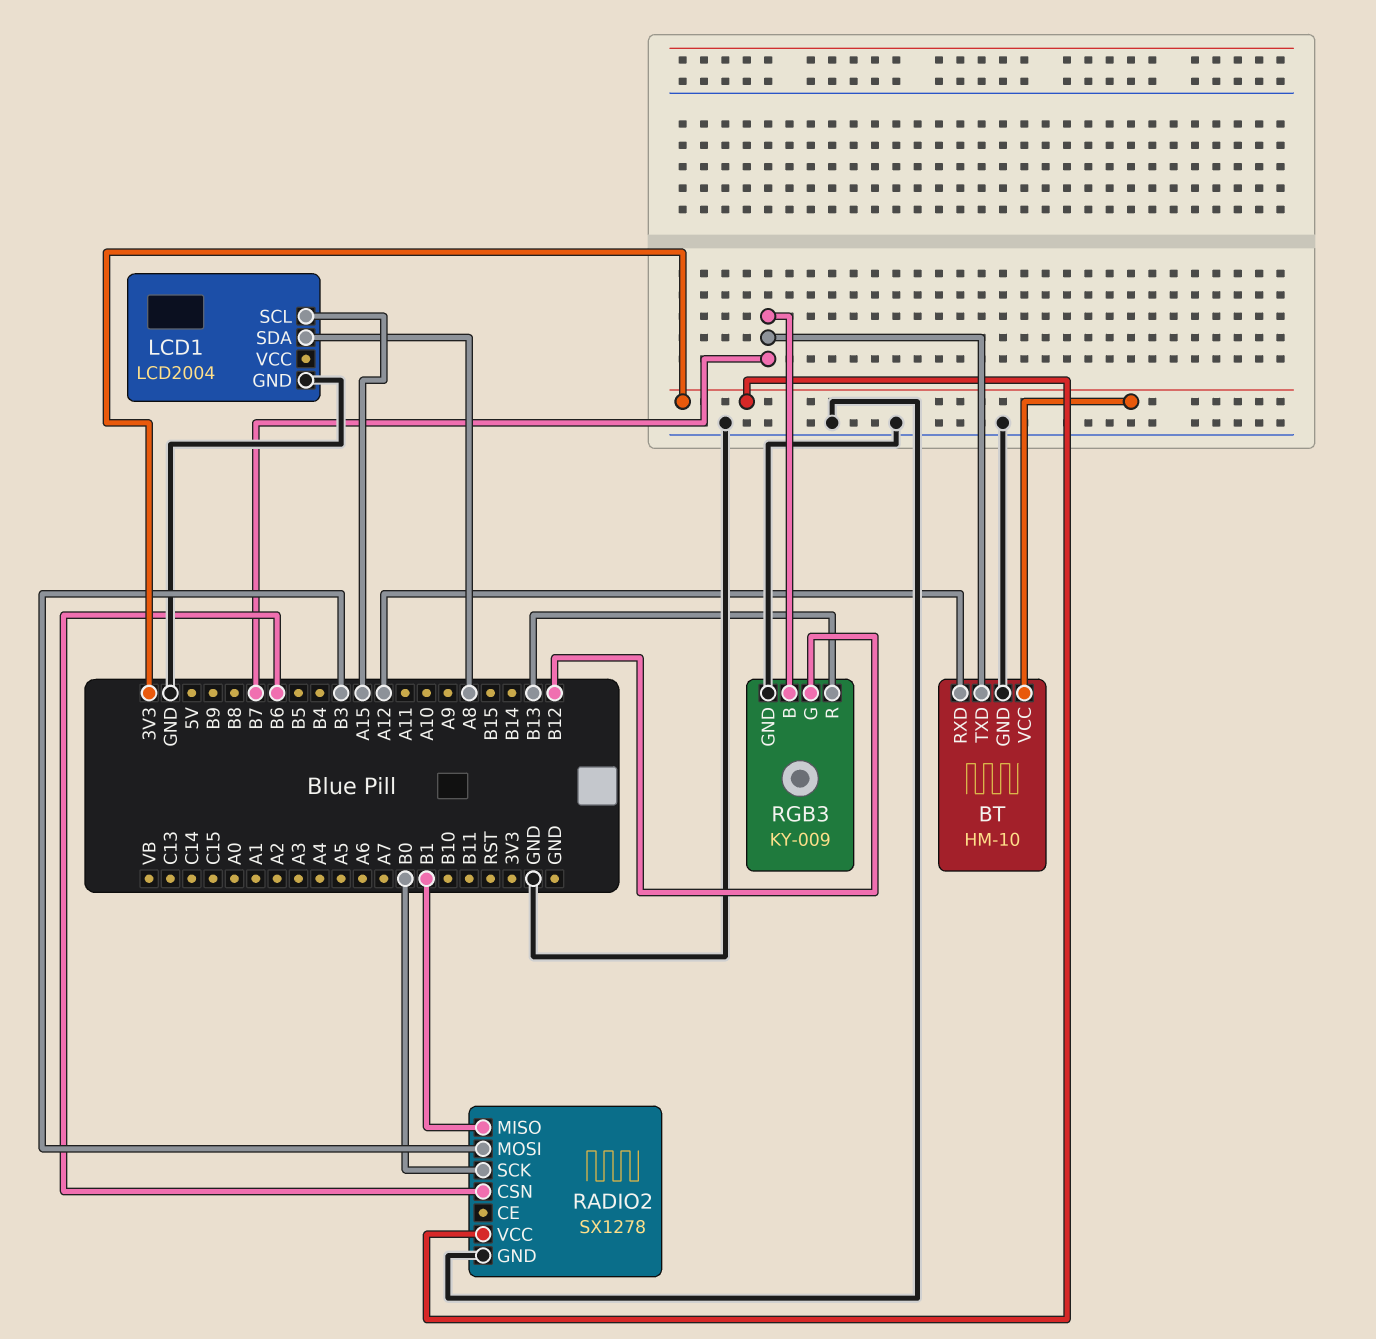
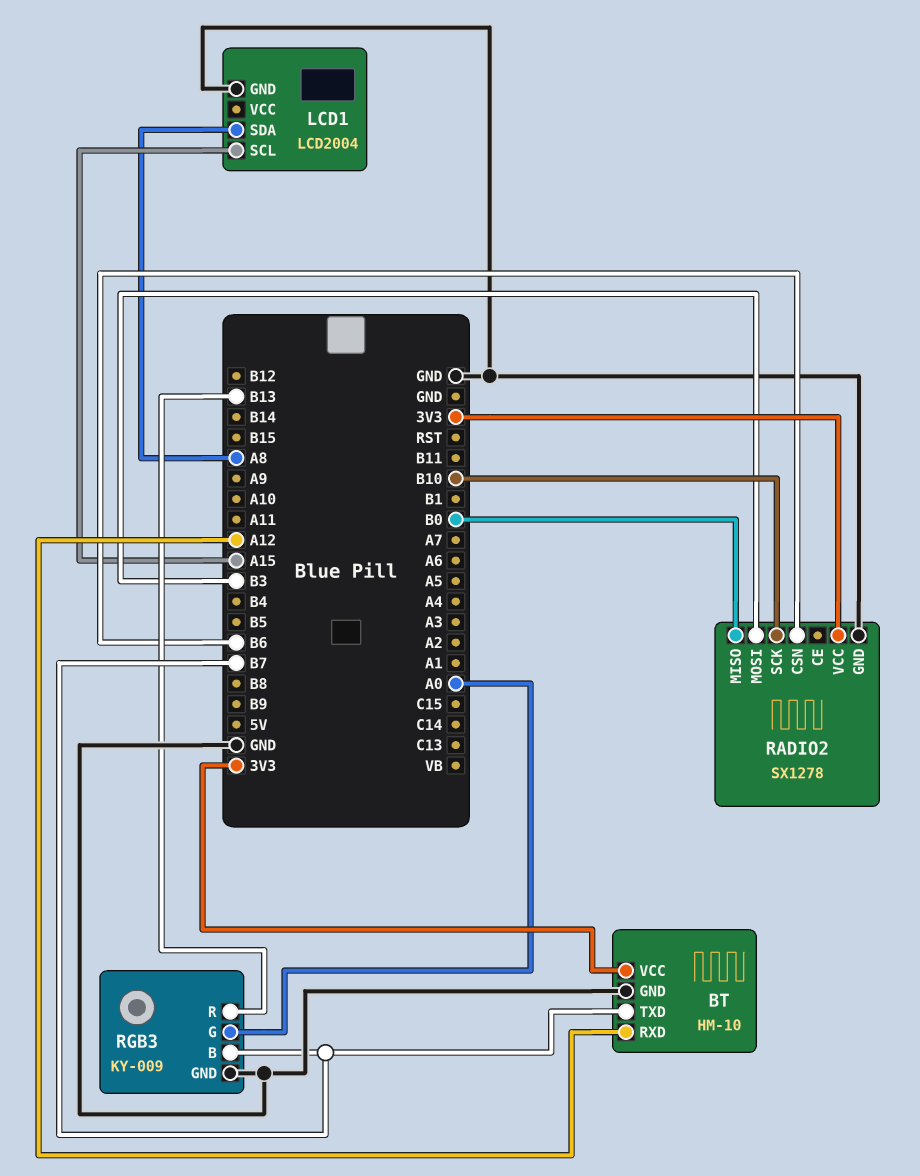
RADIO2 pin MISO: B1 -> B0
RADIO2 pin SCK: B0 -> B10
RGB3 pin G: B12 -> A0

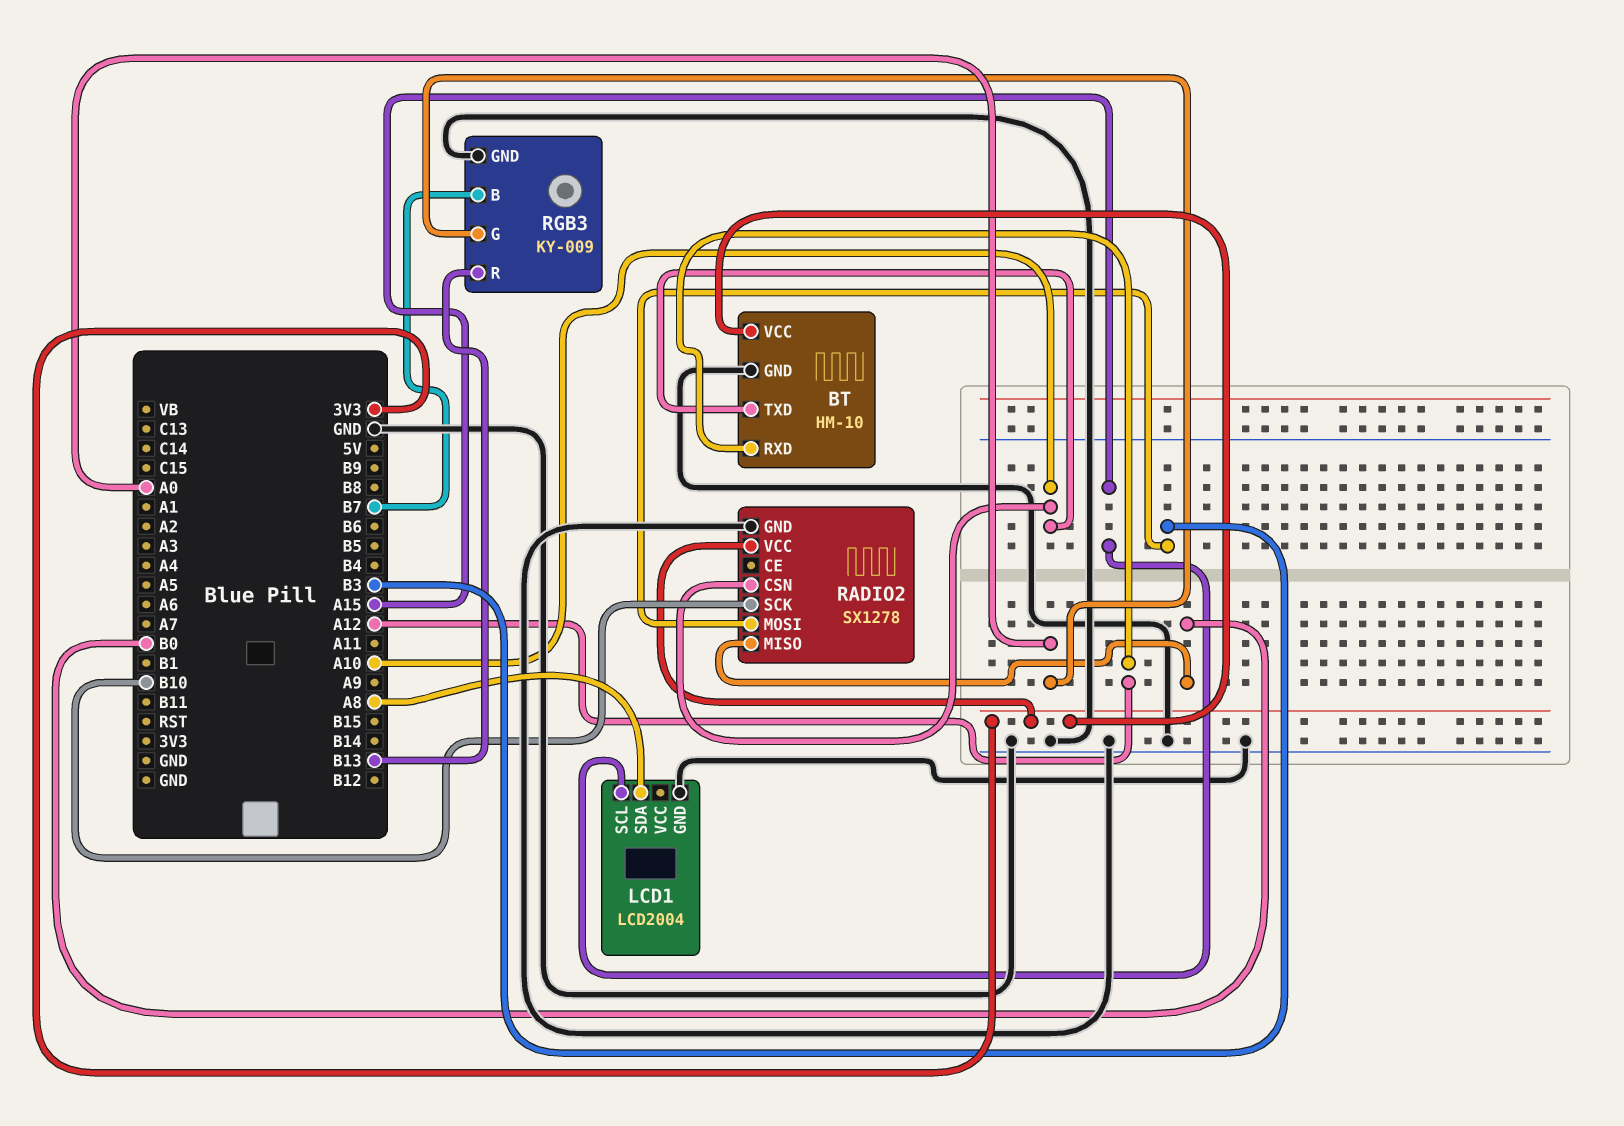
BT pin TXD: B7 -> A10
RADIO2 pin CSN: B6 -> A10

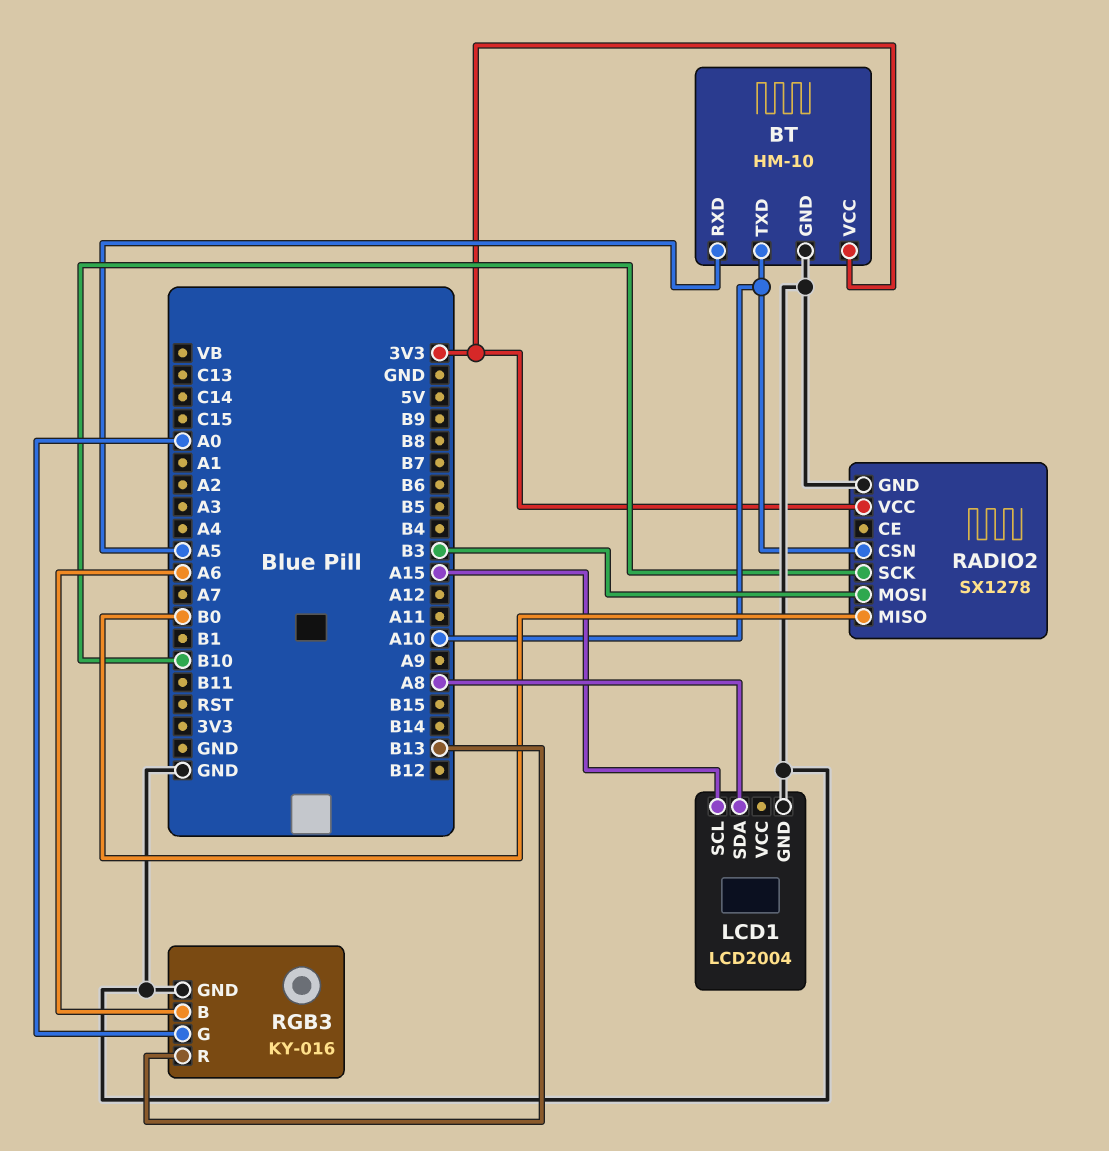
BT pin RXD: A12 -> A5
RGB3: KY-009 -> KY-016
RGB3 pin B: B7 -> A6

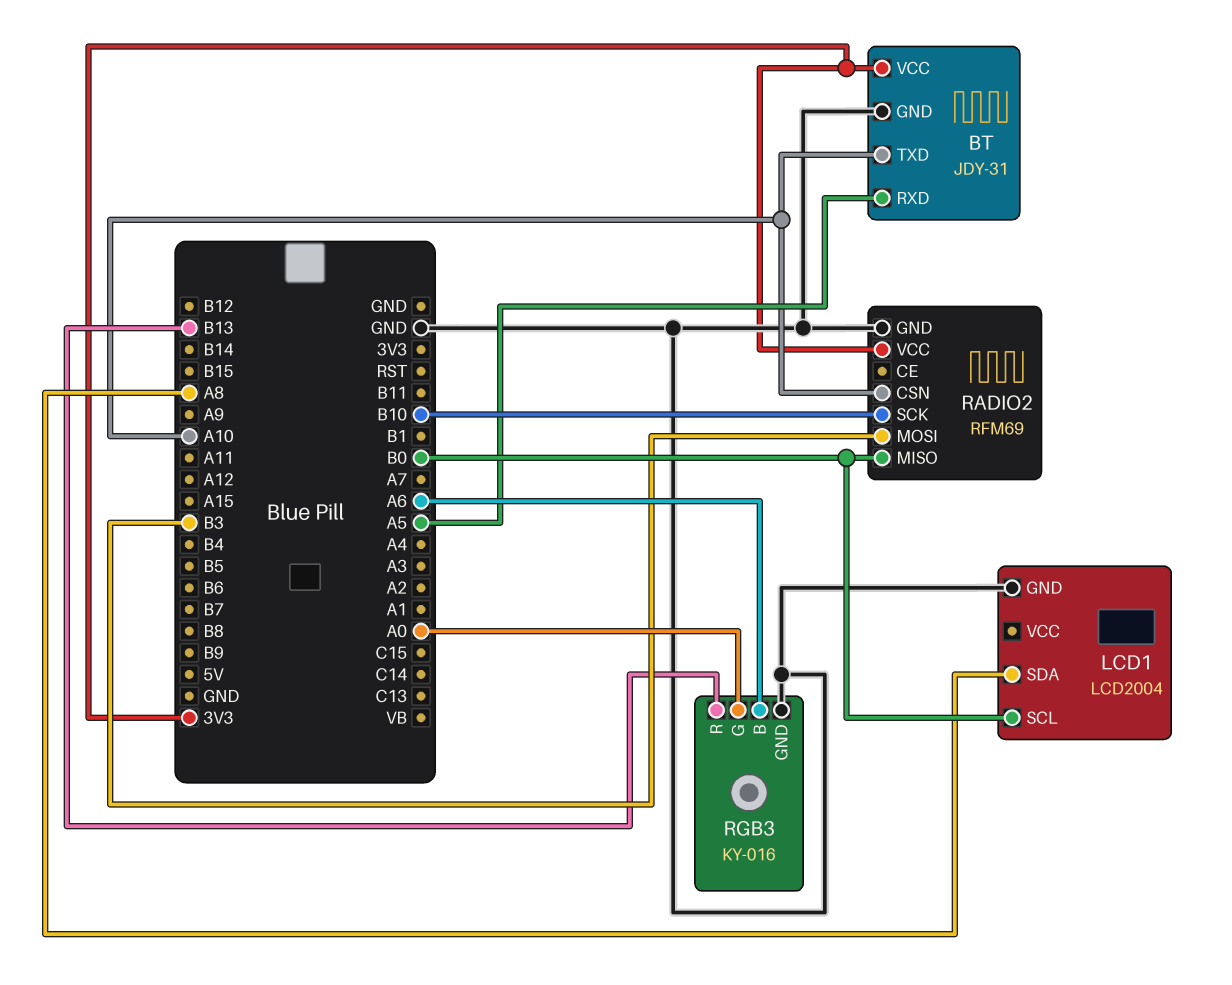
BT: HM-10 -> JDY-31
LCD1 pin SCL: A15 -> B0
RADIO2: SX1278 -> RFM69

